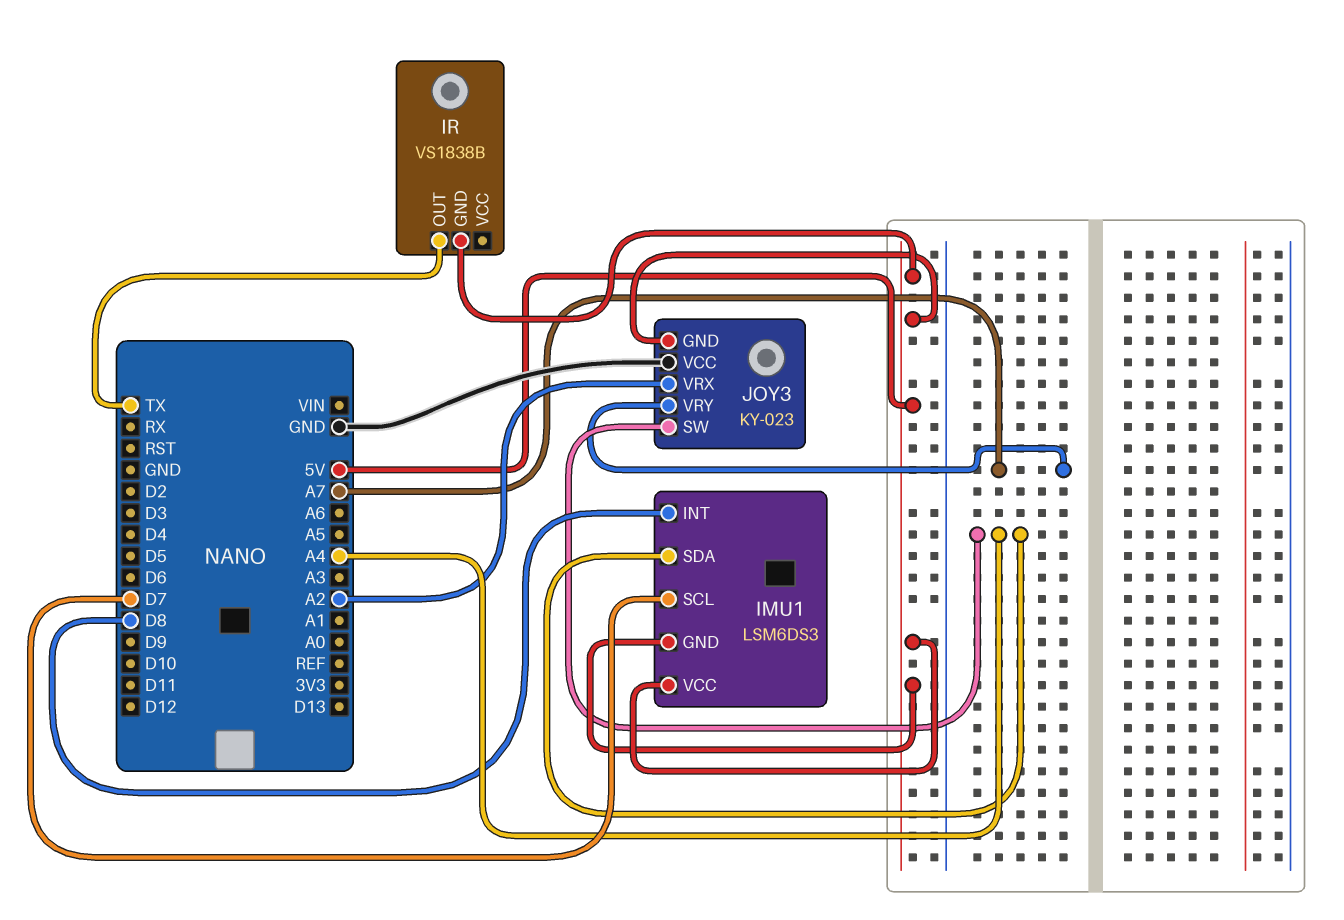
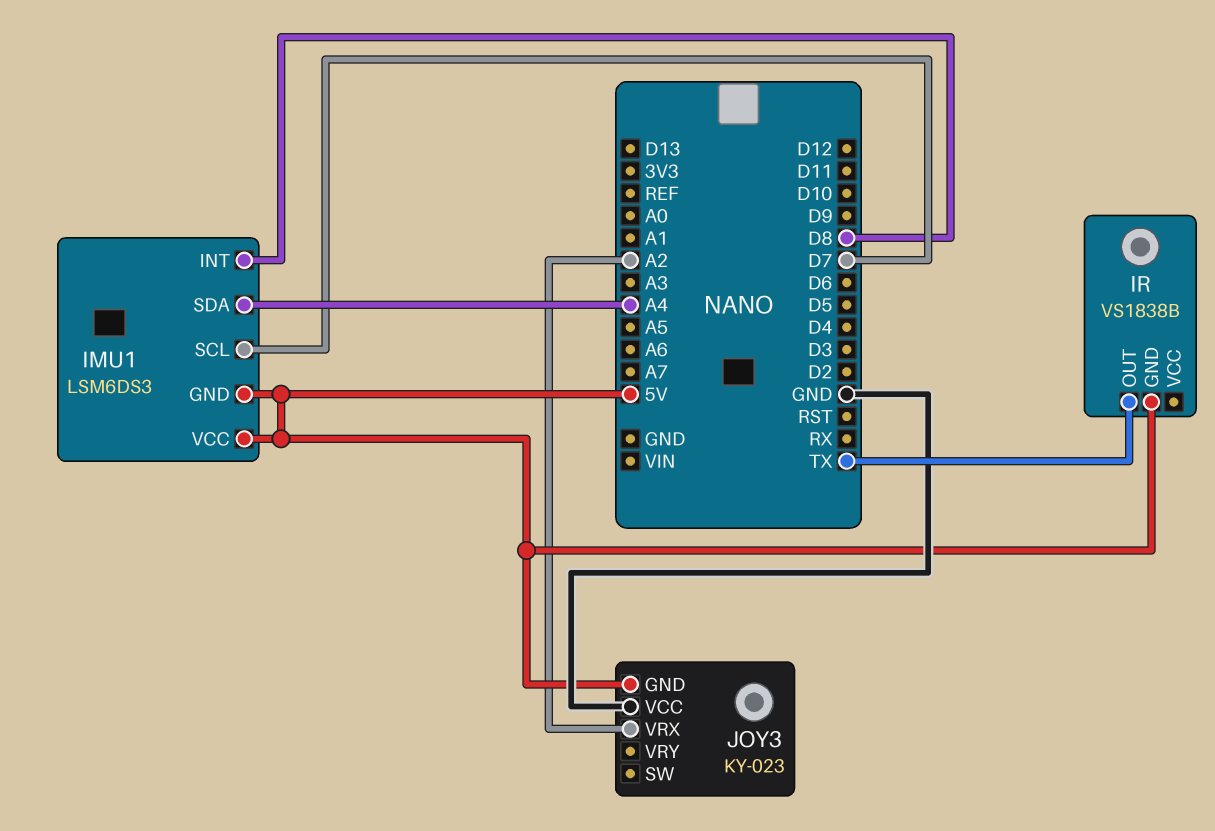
JOY3 pin SW: A4 -> none
JOY3 pin VRY: A7 -> none

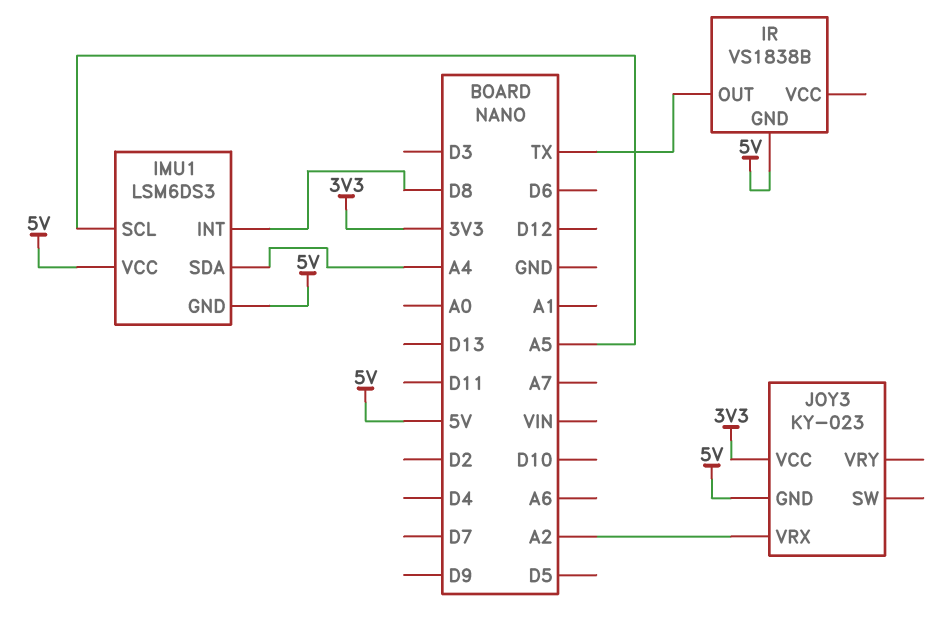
IMU1 pin SCL: D7 -> A5
JOY3 pin VCC: GND -> 3V3

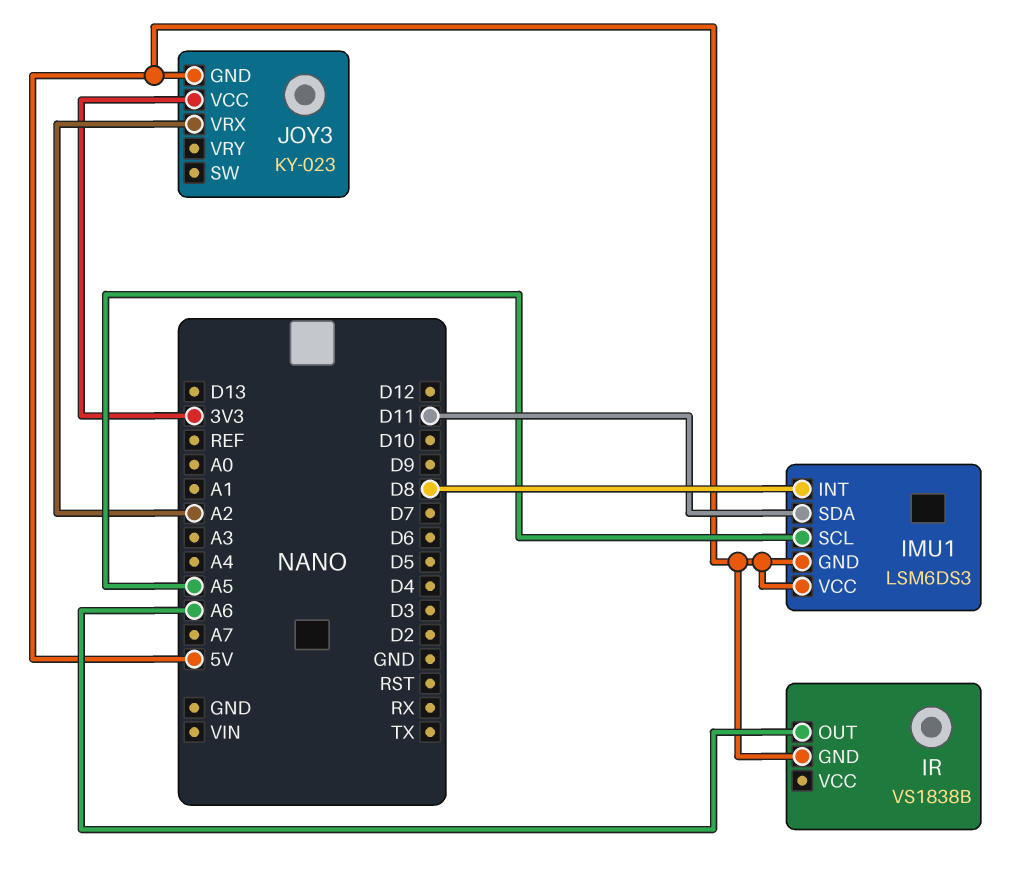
IMU1 pin SDA: A4 -> D11
IR pin OUT: TX -> A6

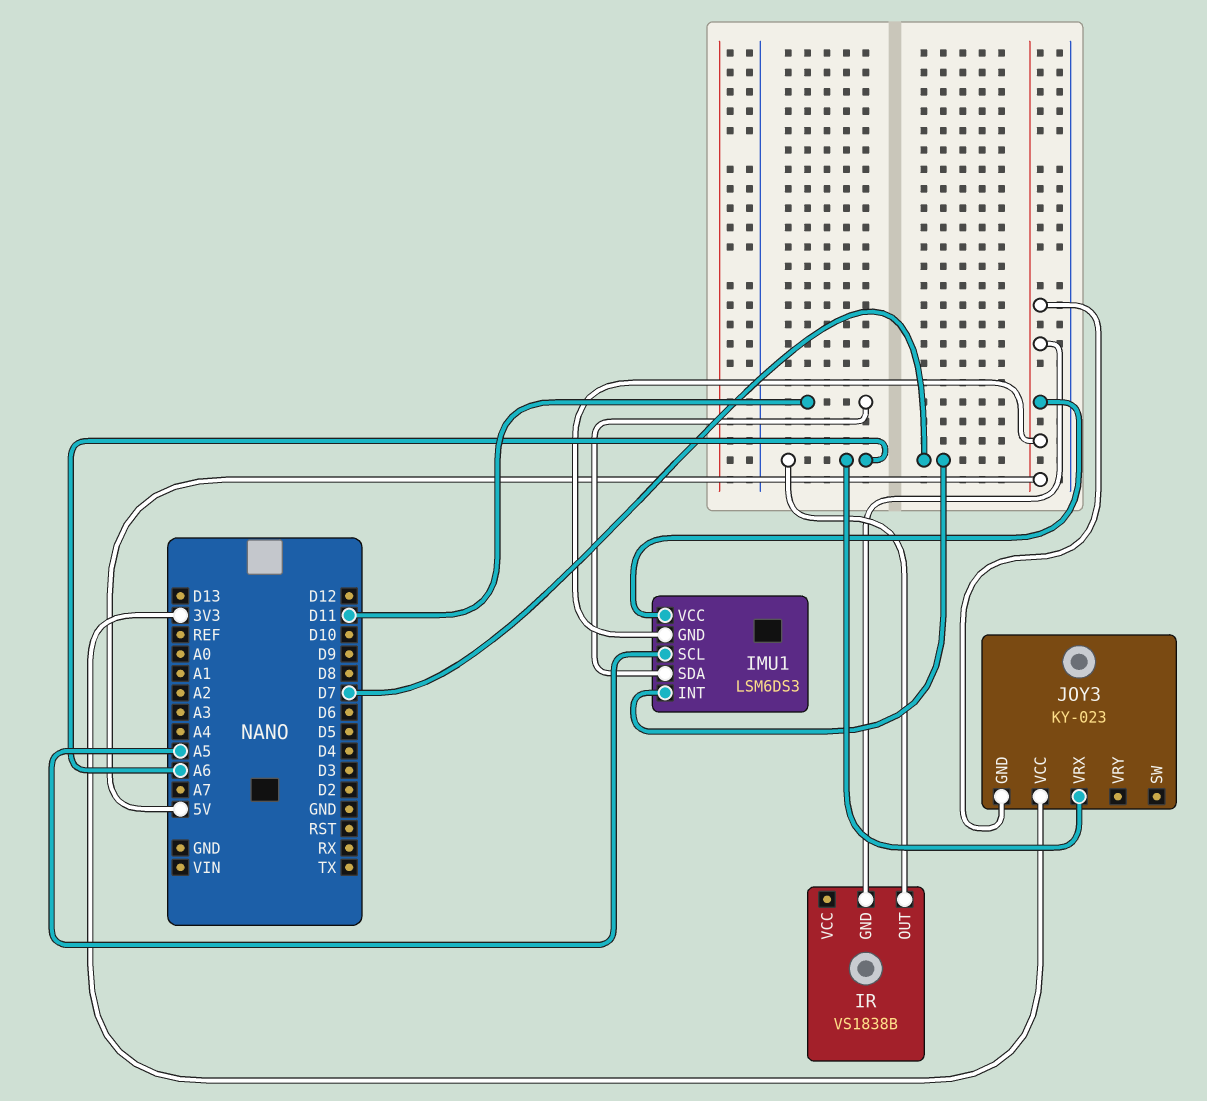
IMU1 pin INT: D8 -> D7
JOY3 pin VRX: A2 -> A6

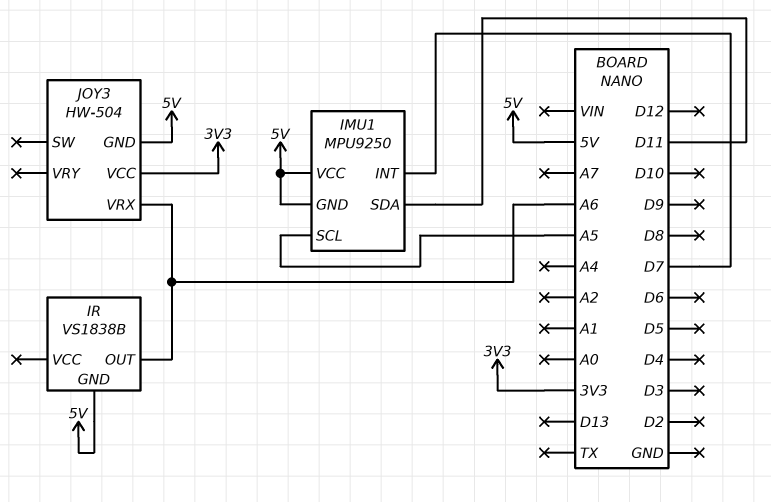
IMU1: LSM6DS3 -> MPU9250
JOY3: KY-023 -> HW-504

